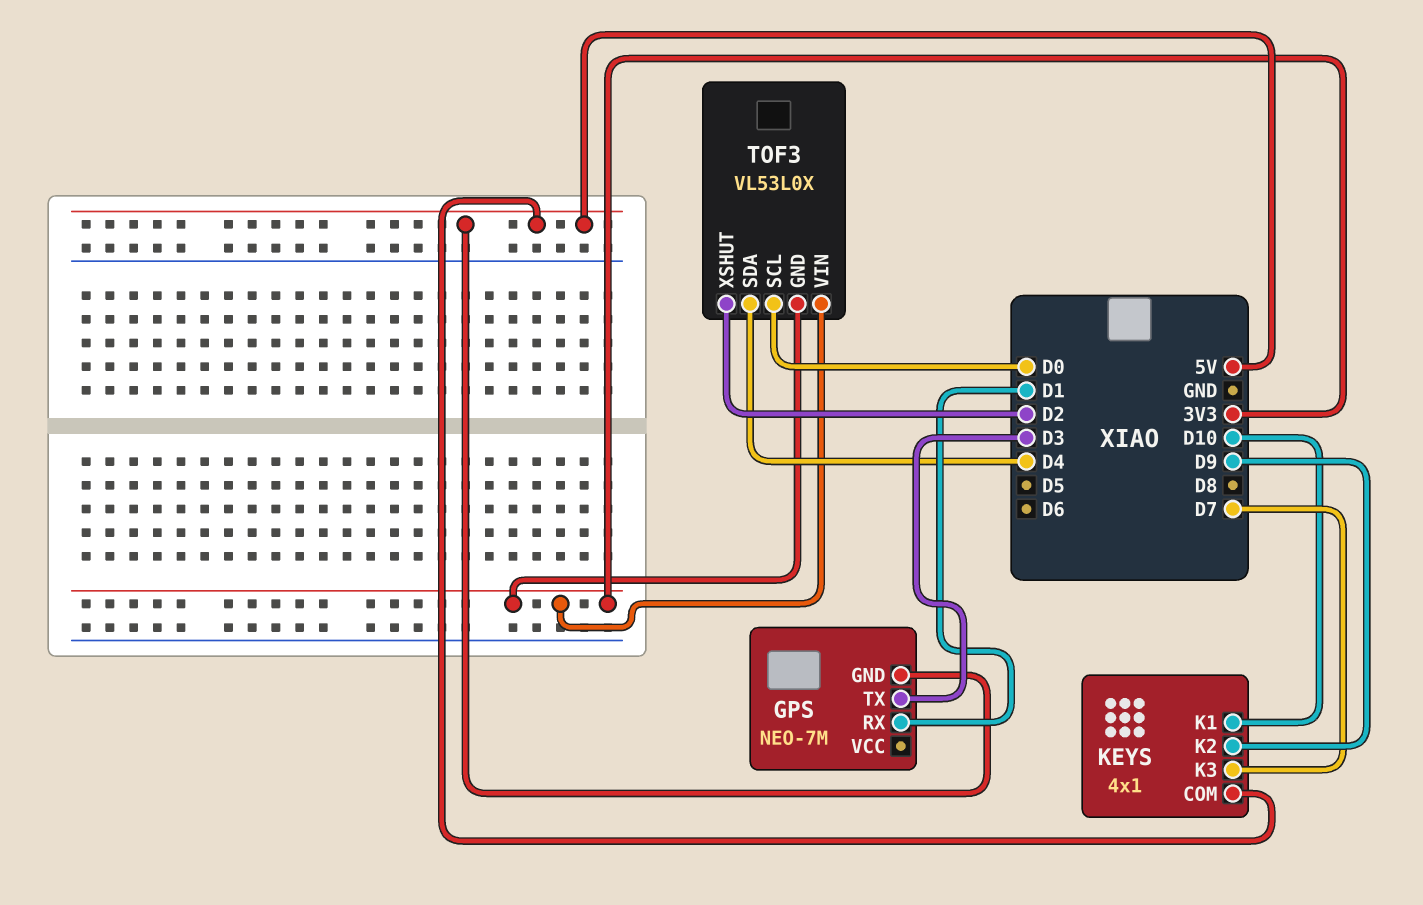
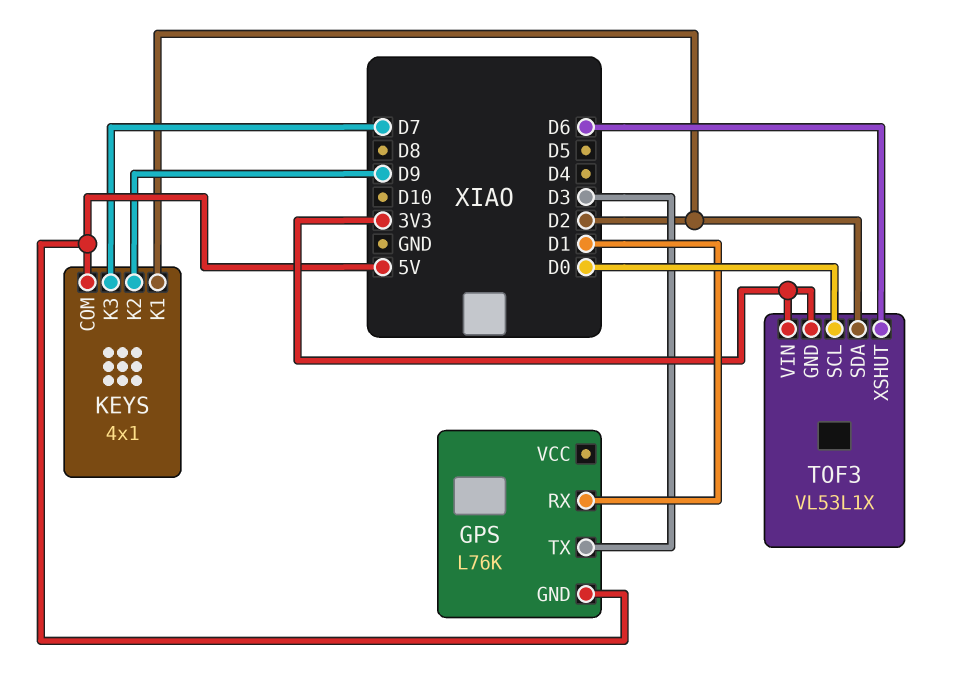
GPS: NEO-7M -> L76K
KEYS pin K1: D10 -> D2
TOF3: VL53L0X -> VL53L1X
TOF3 pin SDA: D4 -> D2
TOF3 pin XSHUT: D2 -> D6

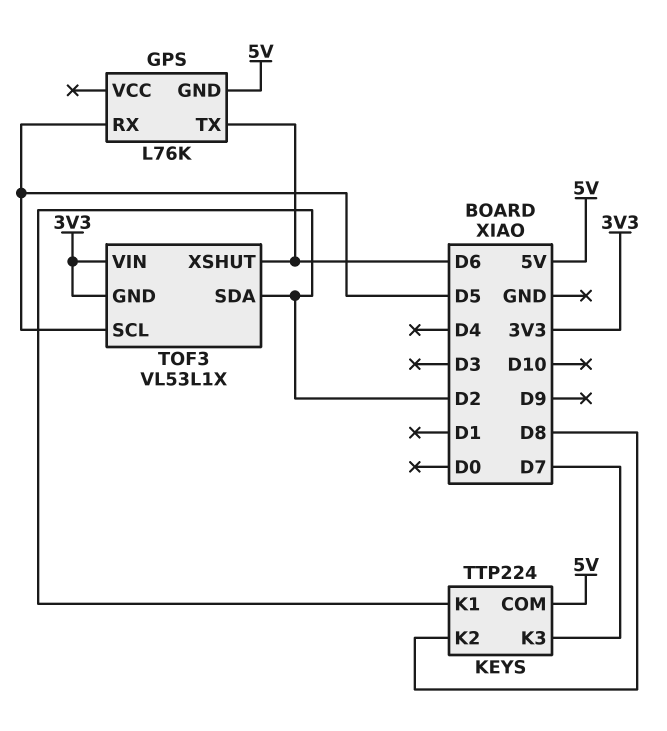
GPS pin RX: D1 -> D5
GPS pin TX: D3 -> D6
KEYS: 4x1 -> TTP224
KEYS pin K2: D9 -> D8
TOF3 pin SCL: D0 -> D5

